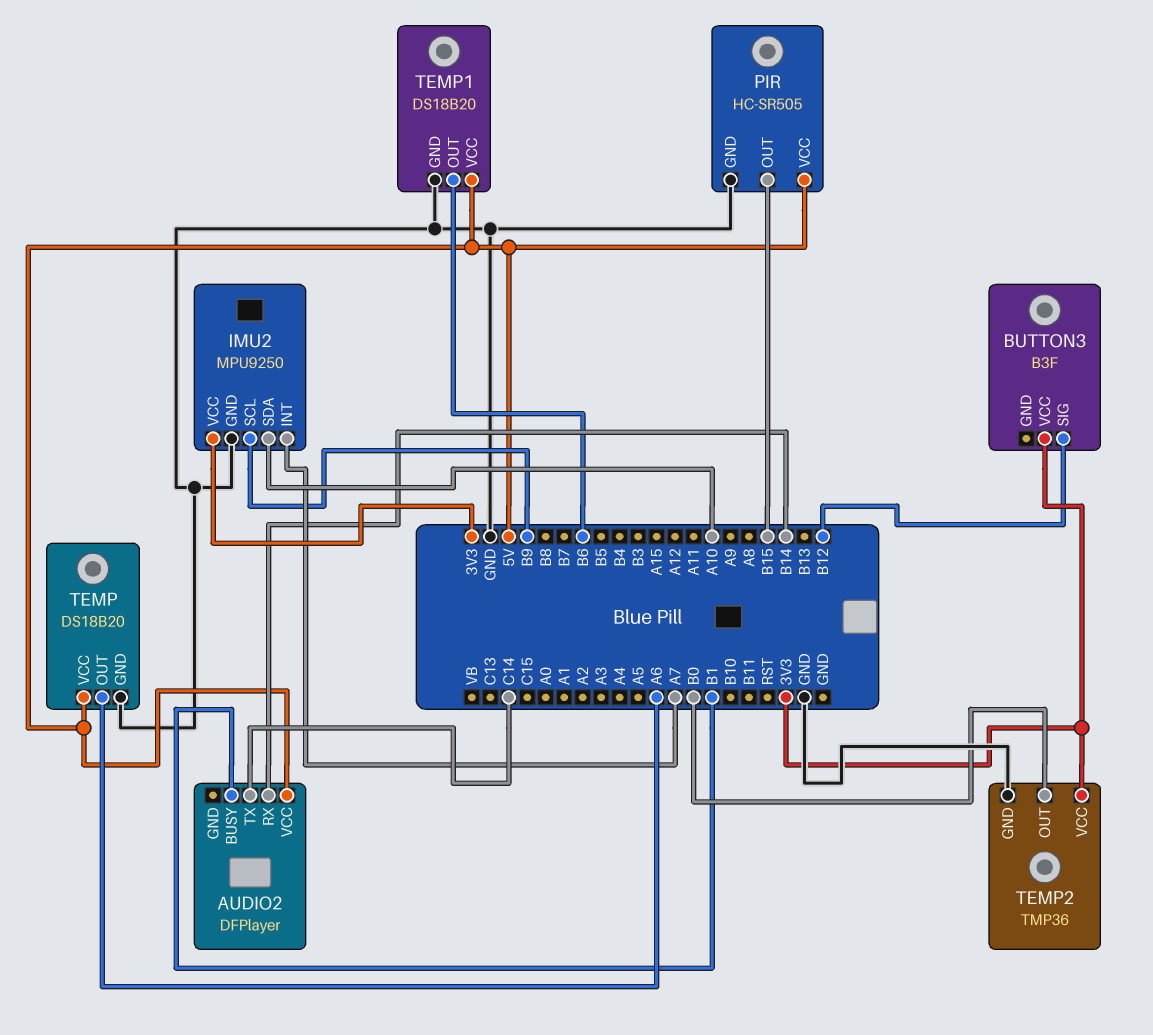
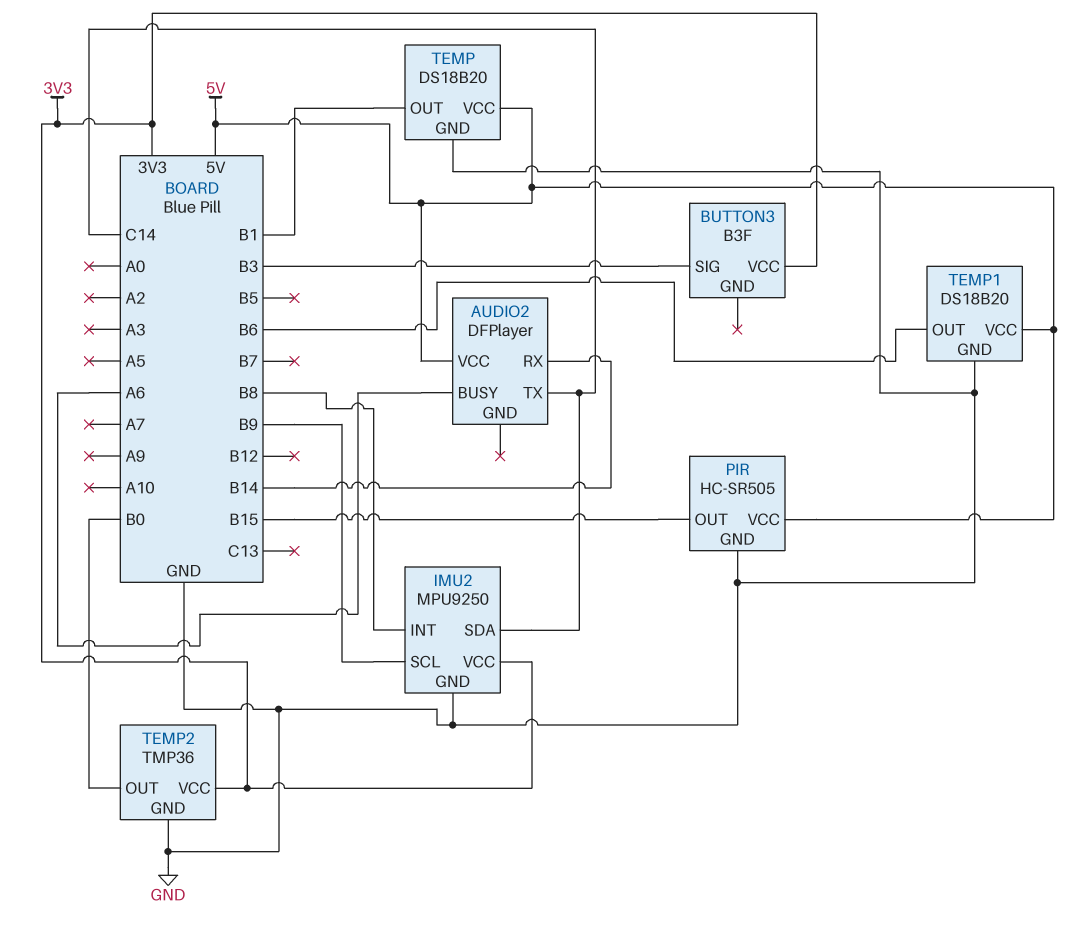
AUDIO2 pin BUSY: B1 -> A6
BUTTON3 pin SIG: B12 -> B3
IMU2 pin INT: A7 -> B8
IMU2 pin SDA: A10 -> C14
TEMP pin OUT: A6 -> B1

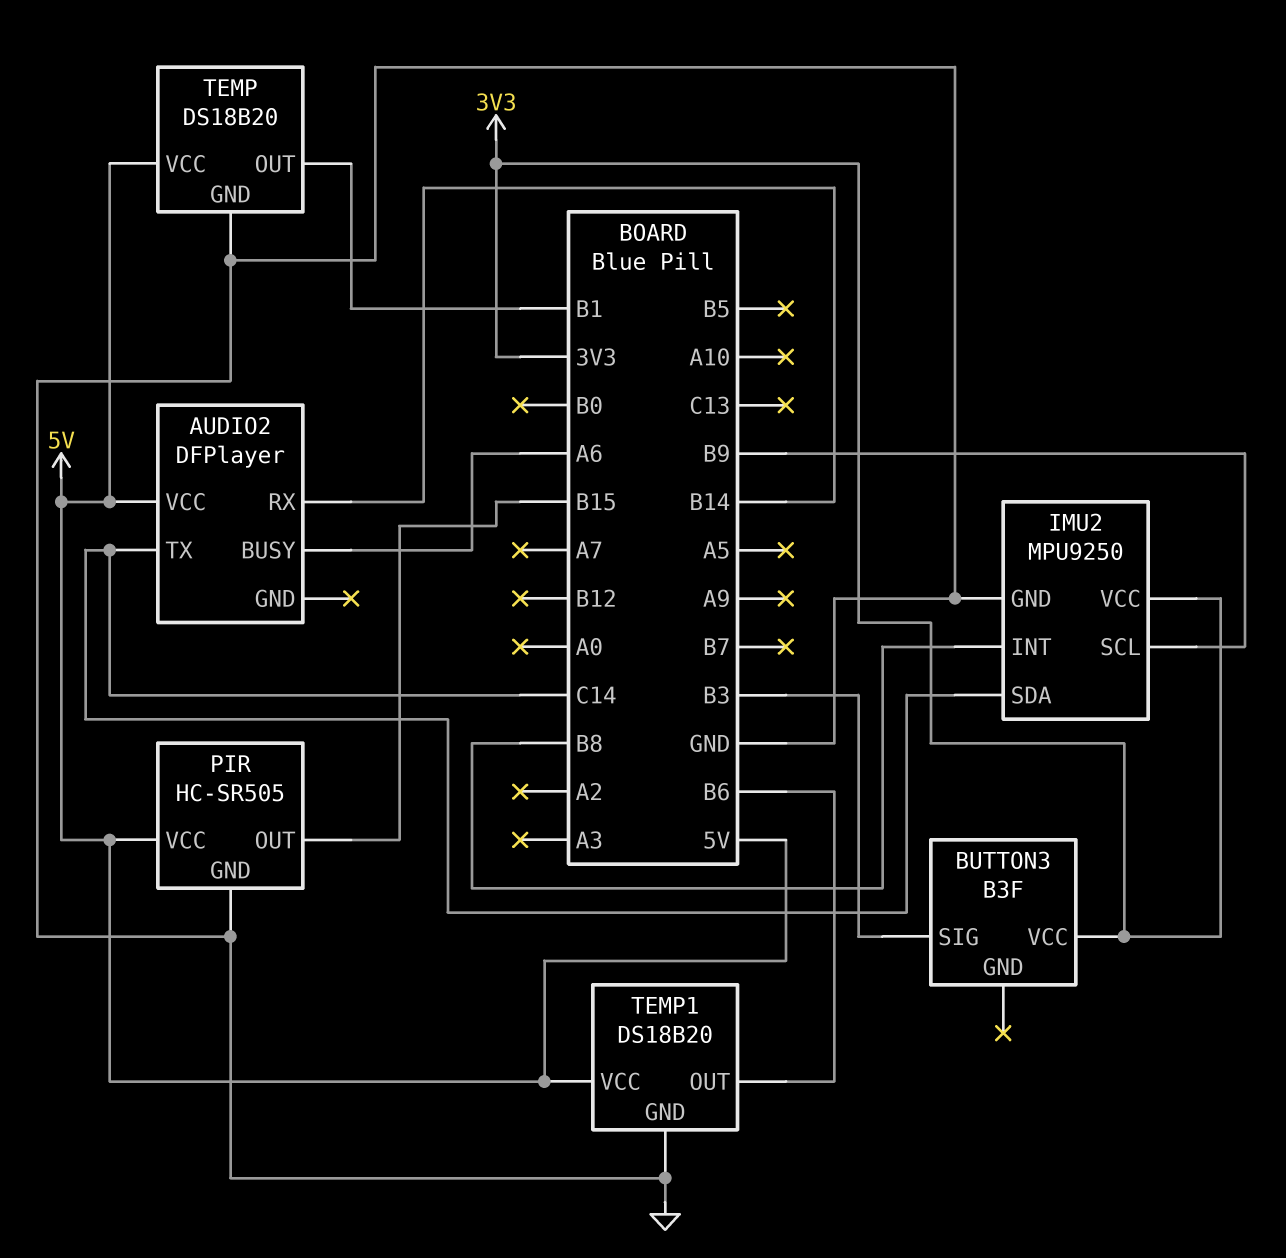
TEMP2: TMP36 -> none
TEMP2 pin GND: GND -> none
TEMP2 pin OUT: B0 -> none
TEMP2 pin VCC: 3V3 -> none

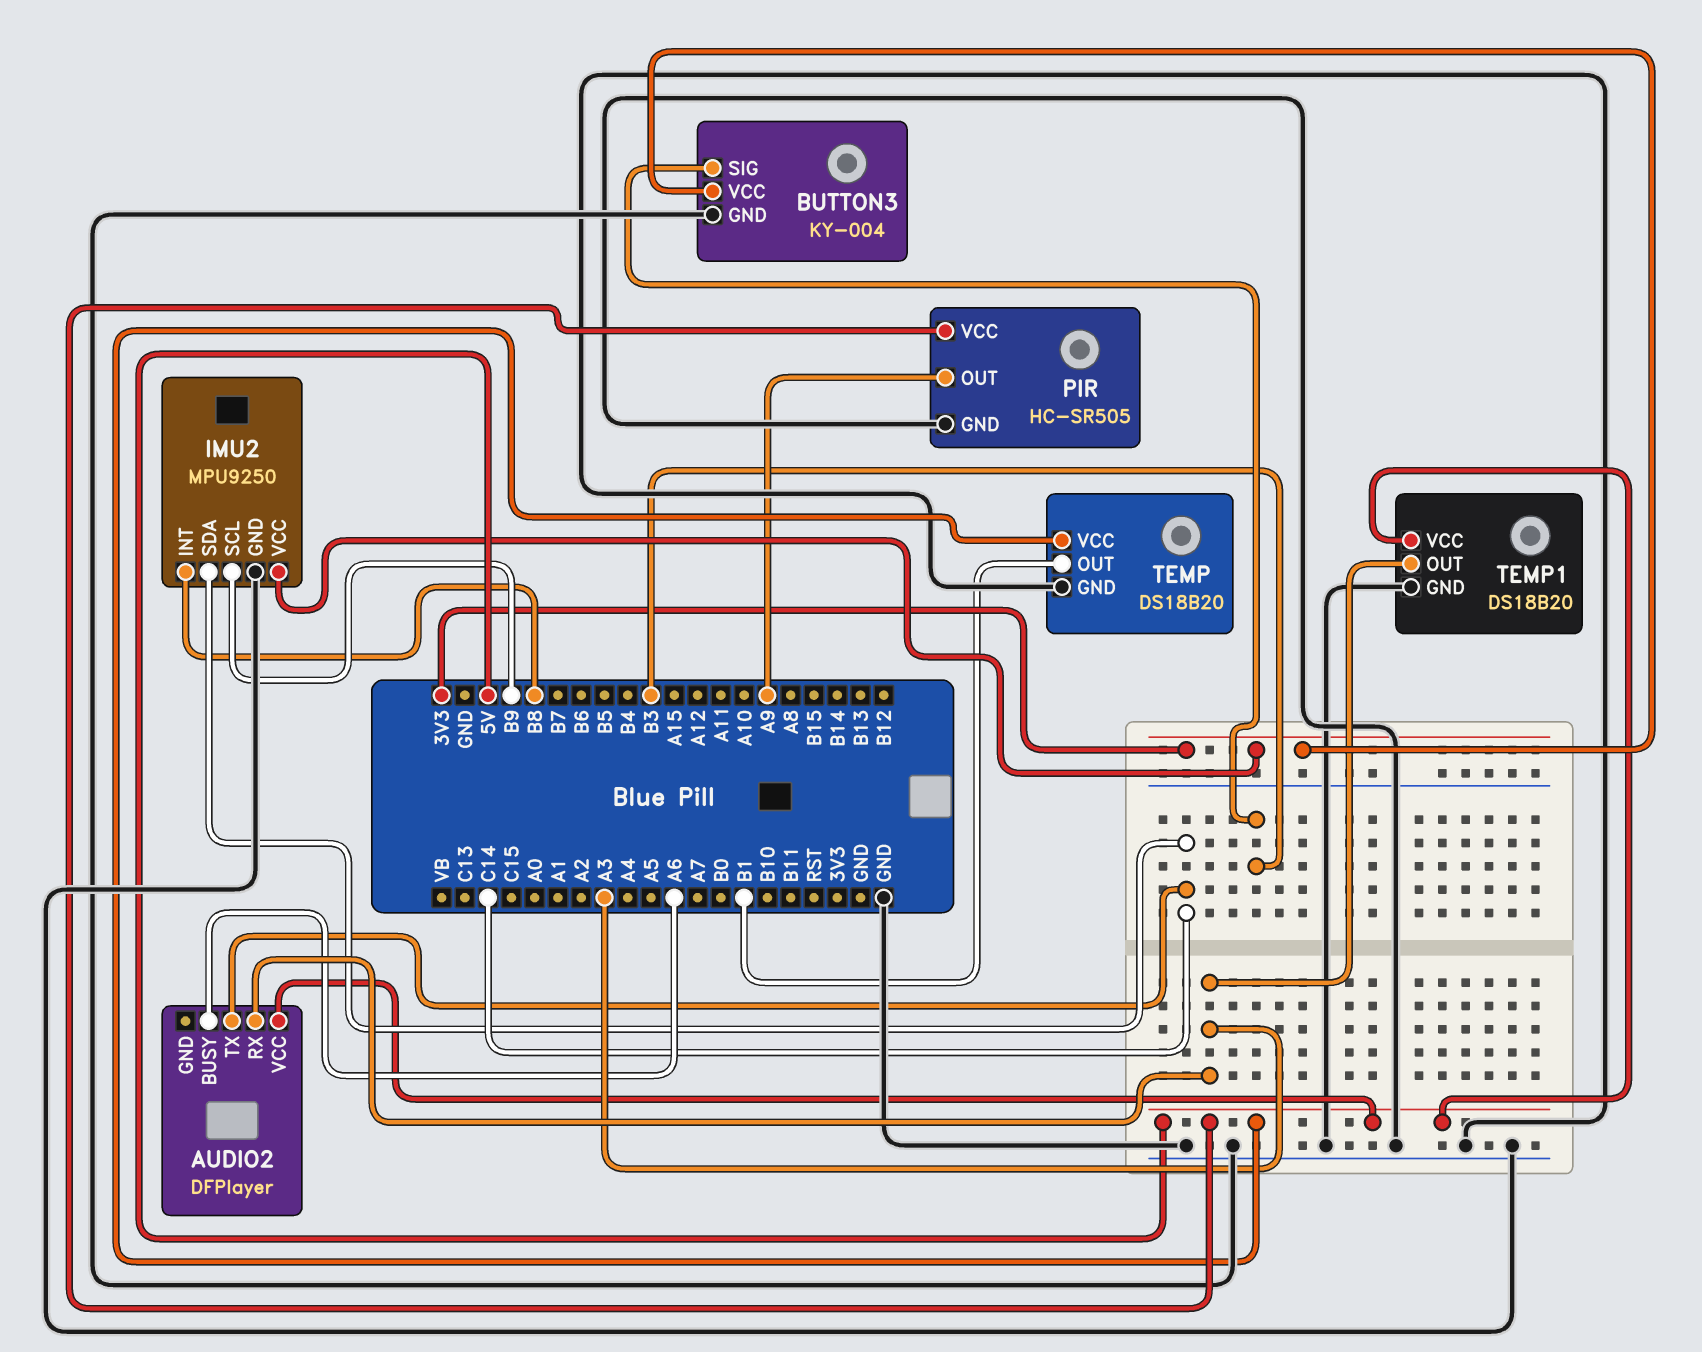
AUDIO2 pin RX: B14 -> A3
BUTTON3: B3F -> KY-004
BUTTON3 pin GND: none -> GND
PIR pin OUT: B15 -> A9
TEMP1 pin OUT: B6 -> A3

